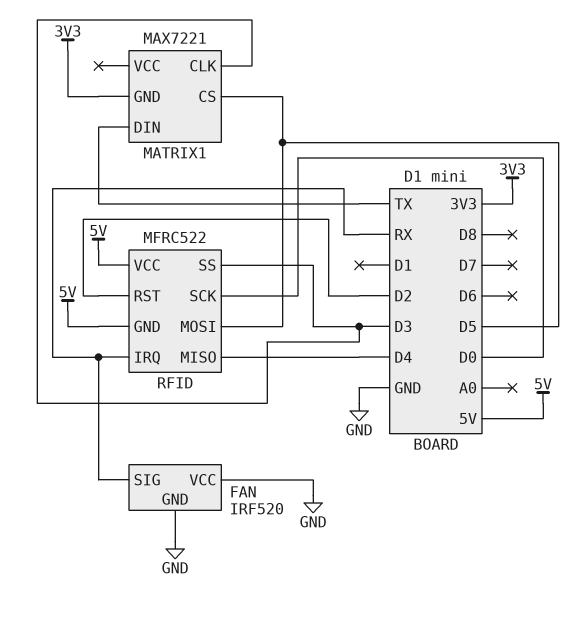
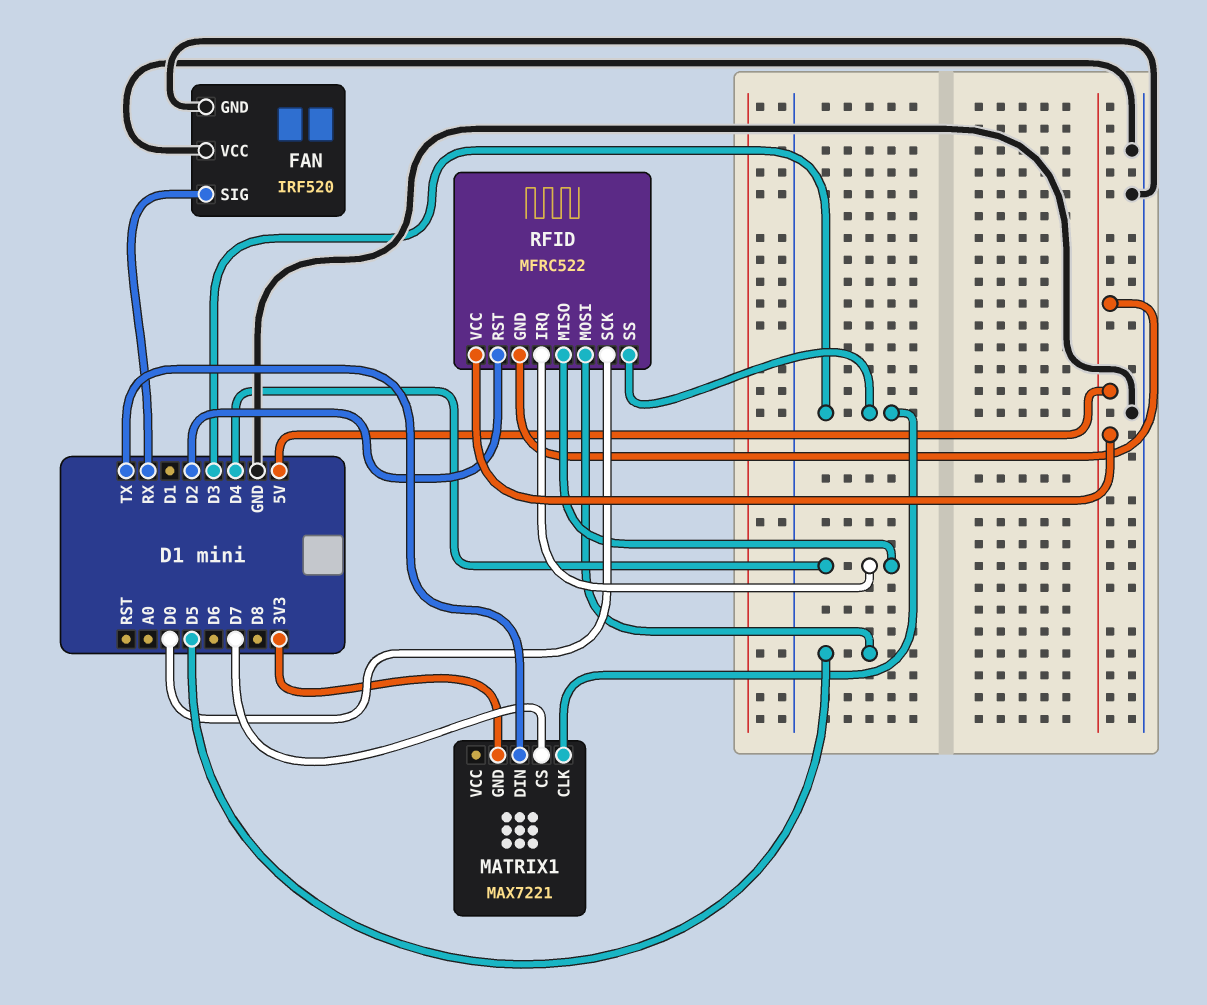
MATRIX1 pin CS: D5 -> D7
RFID pin IRQ: RX -> D4

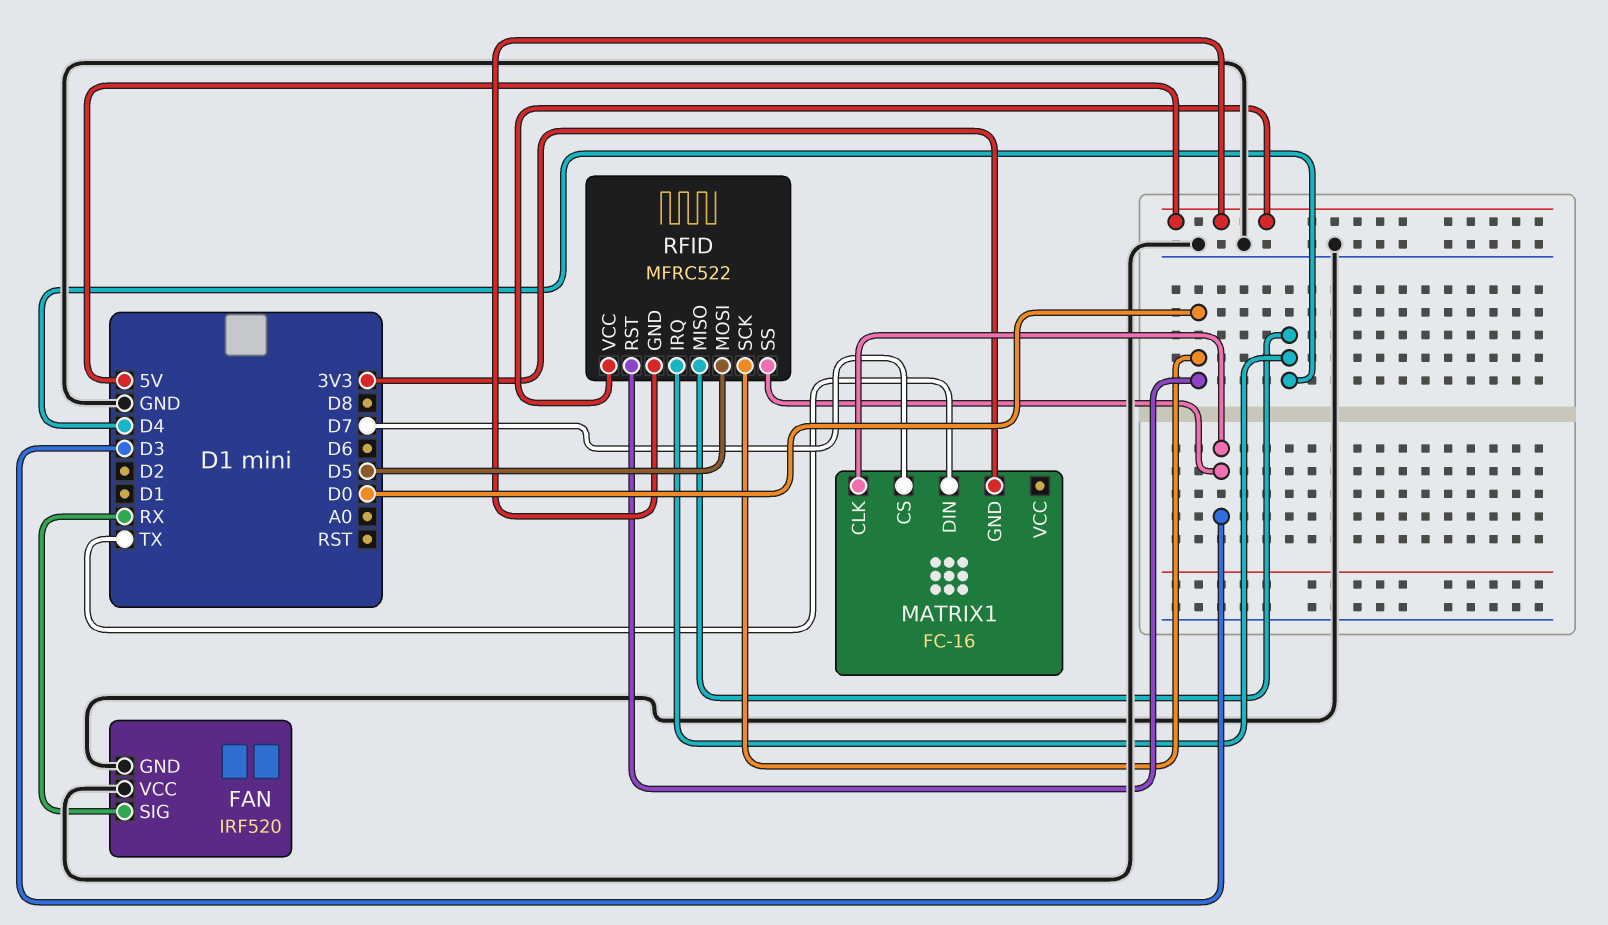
MATRIX1: MAX7221 -> FC-16
RFID pin RST: D2 -> D0

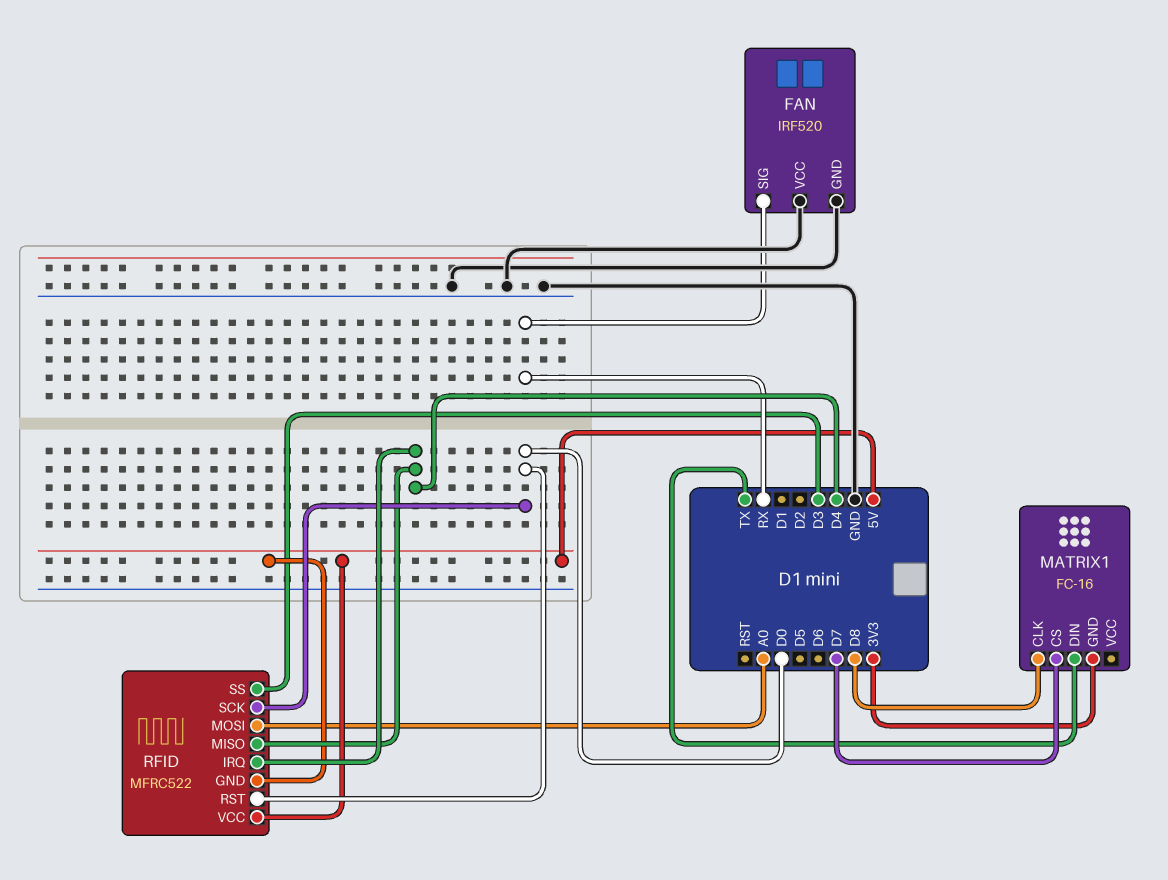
MATRIX1 pin CLK: D3 -> D8
RFID pin MOSI: D5 -> A0

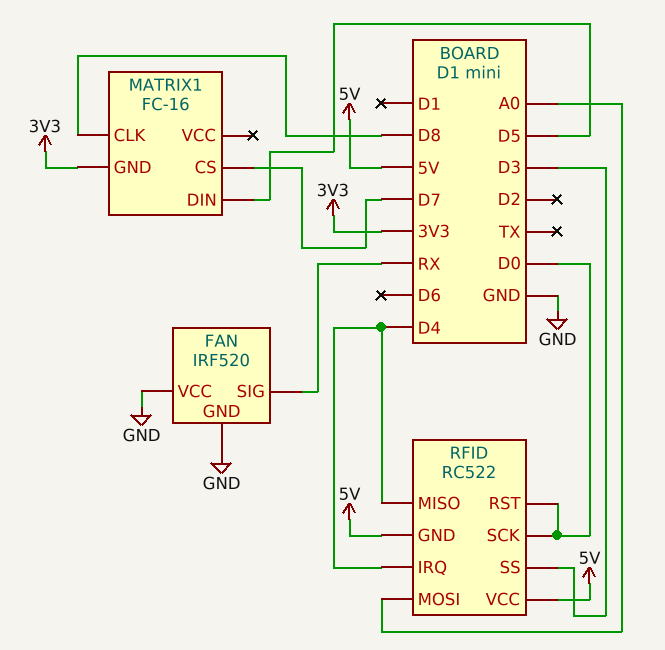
MATRIX1 pin DIN: TX -> D5
RFID: MFRC522 -> RC522

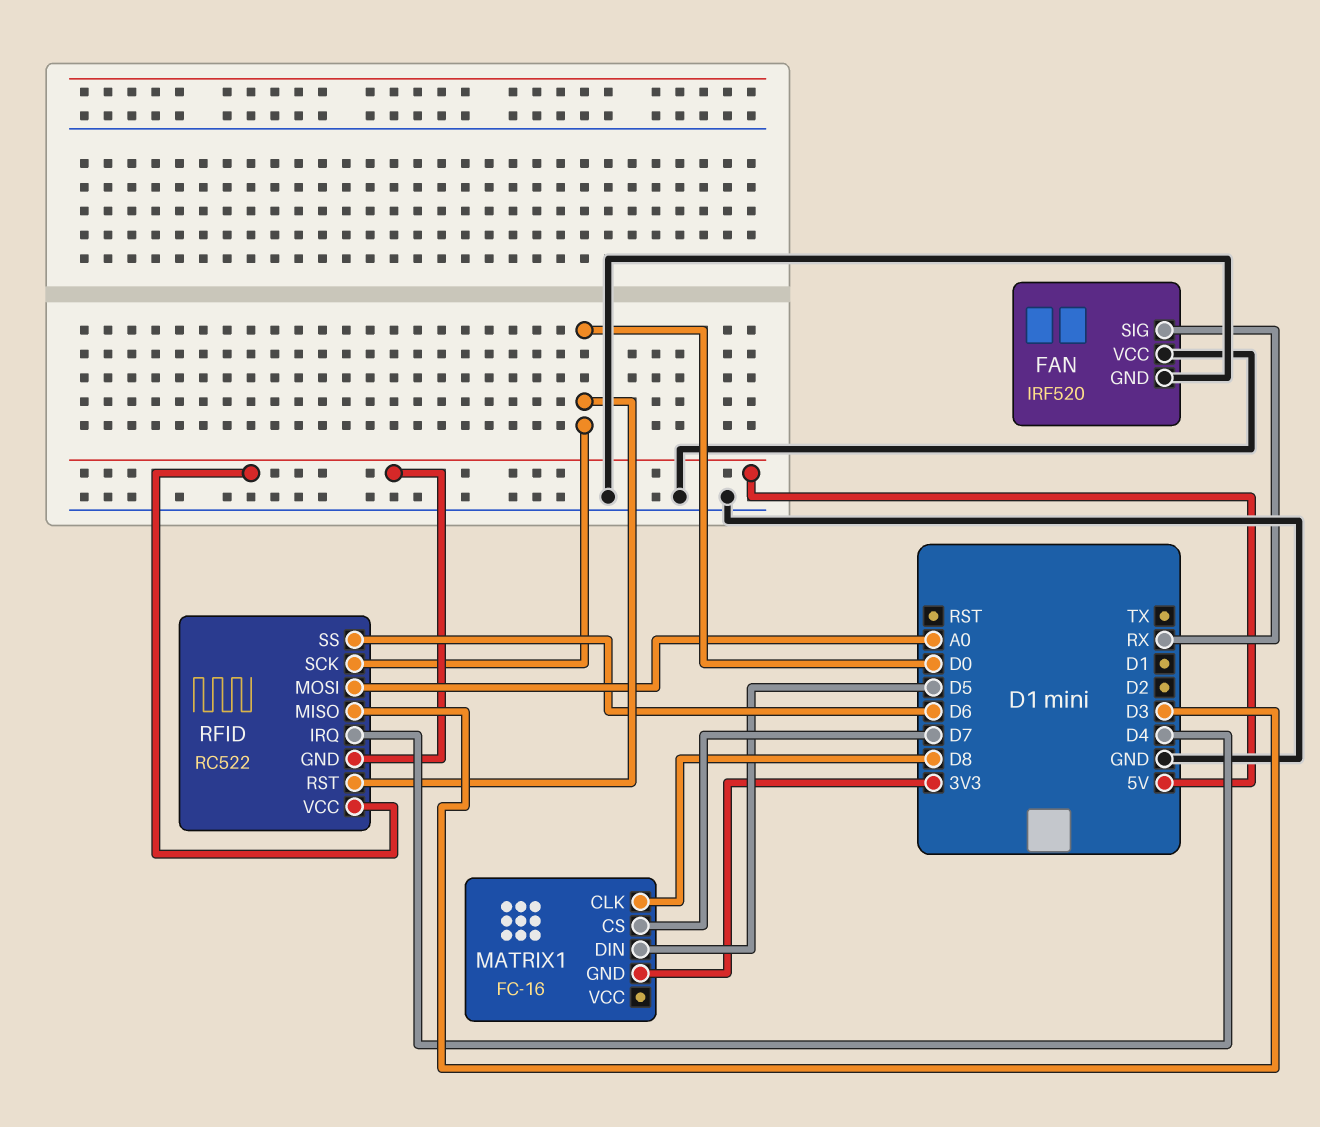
RFID pin MISO: D4 -> D3
RFID pin SS: D3 -> D6

